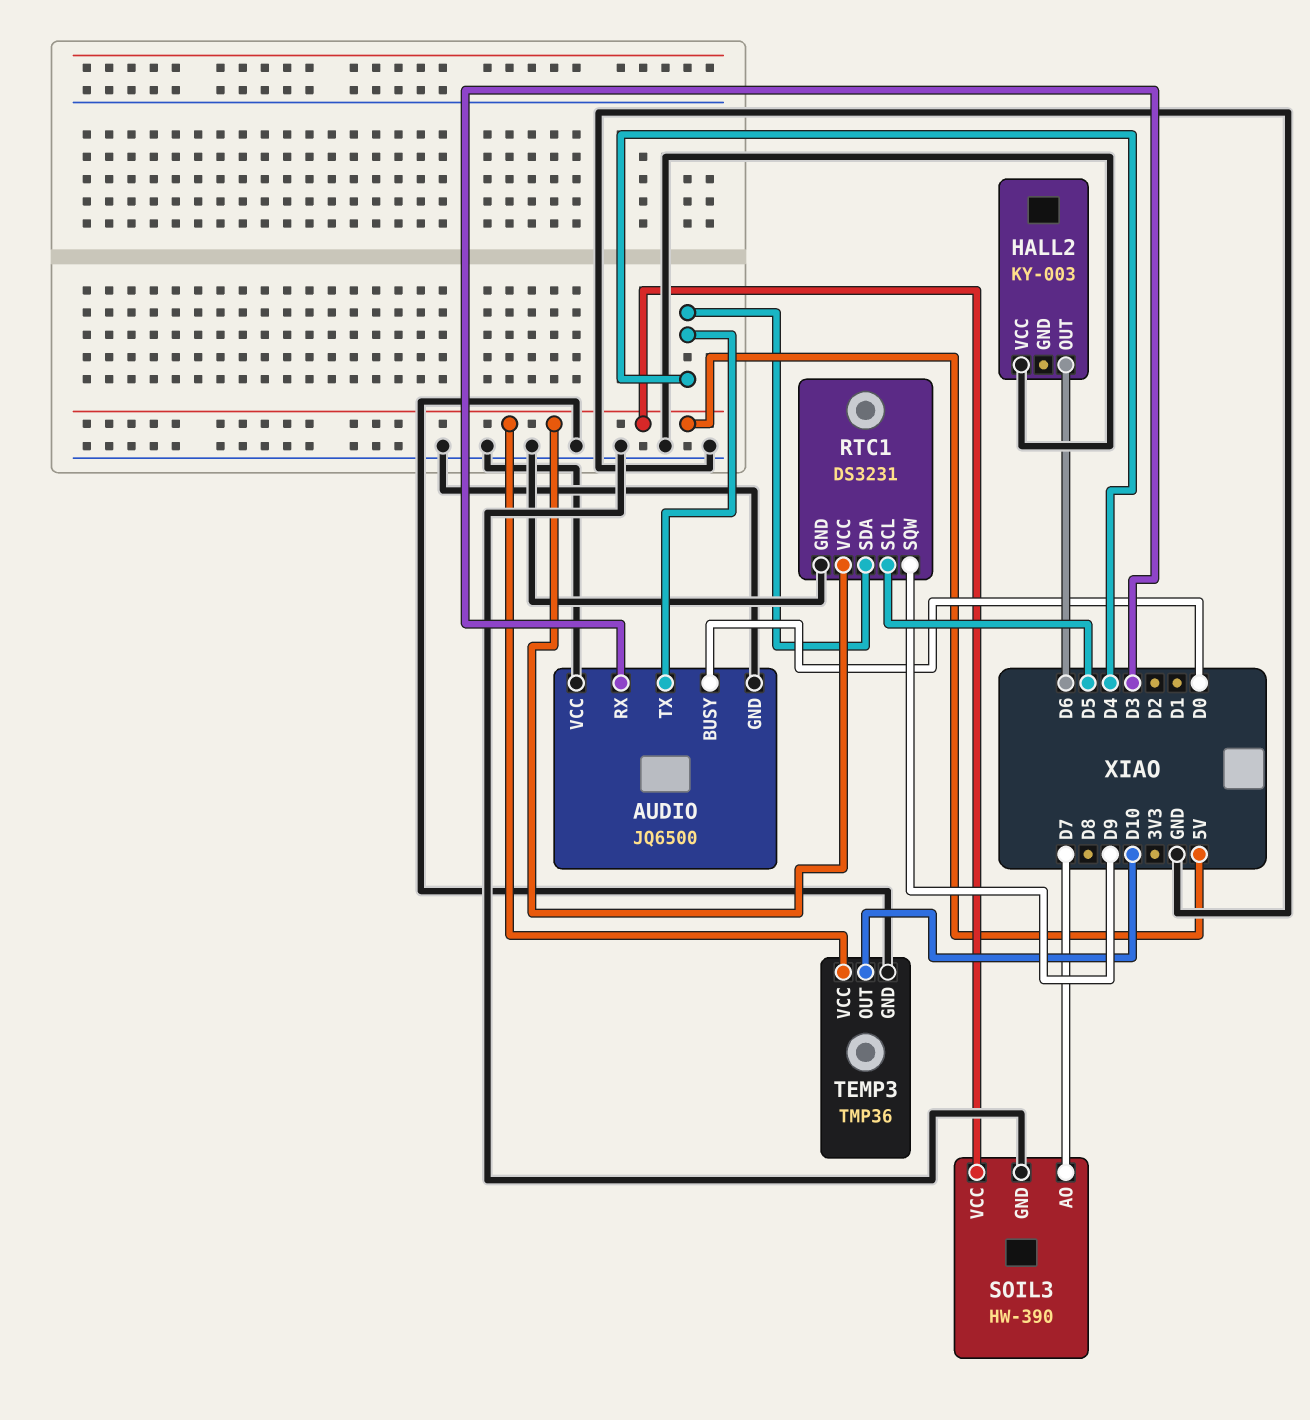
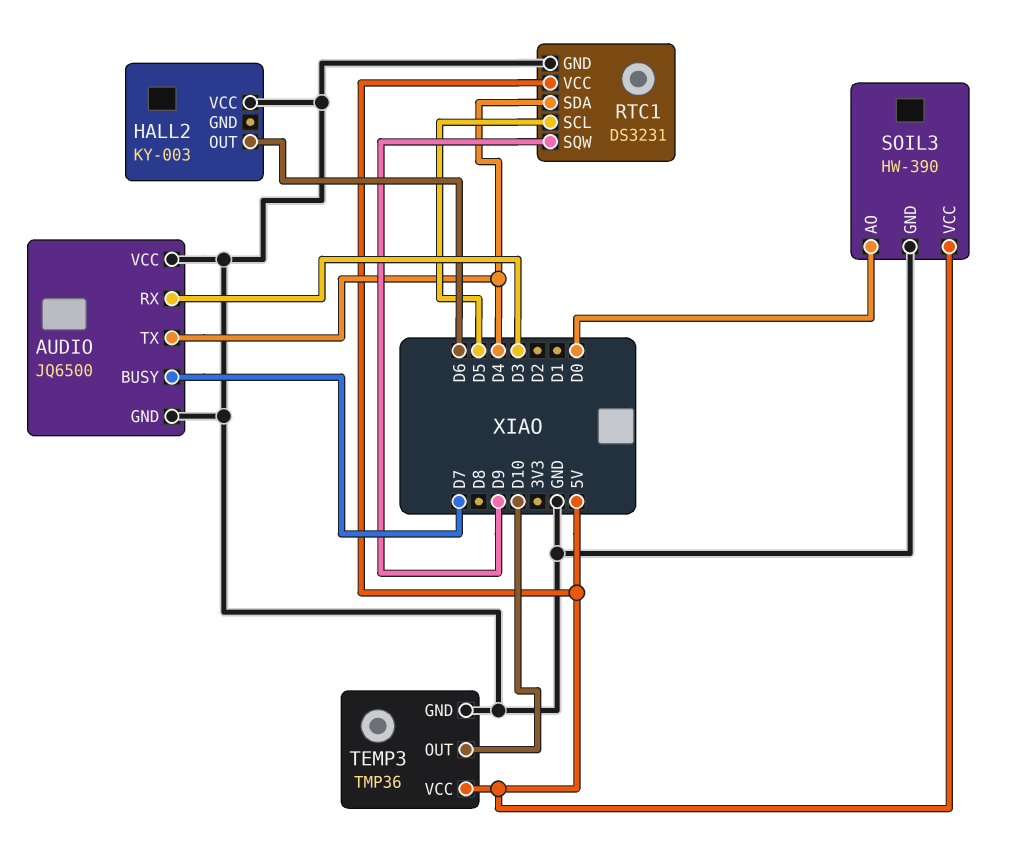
AUDIO pin BUSY: D0 -> D7
SOIL3 pin AO: D7 -> D0

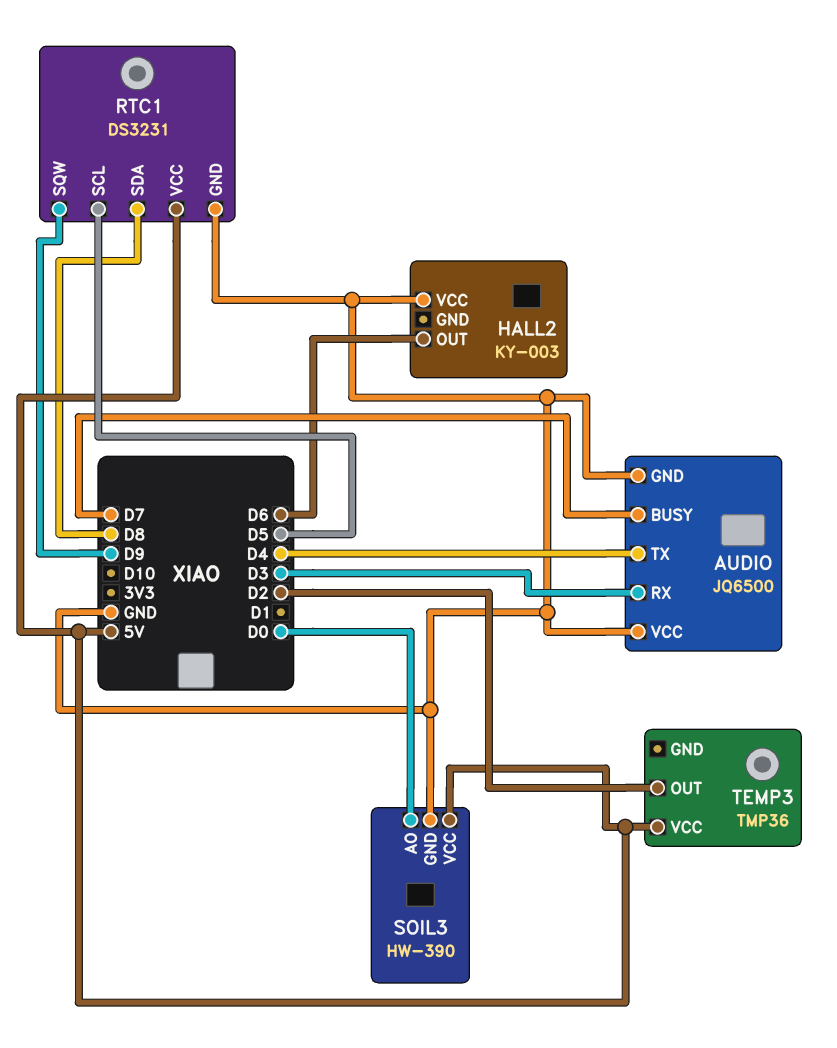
RTC1 pin SDA: D4 -> D8
TEMP3 pin GND: GND -> none
TEMP3 pin OUT: D10 -> D2

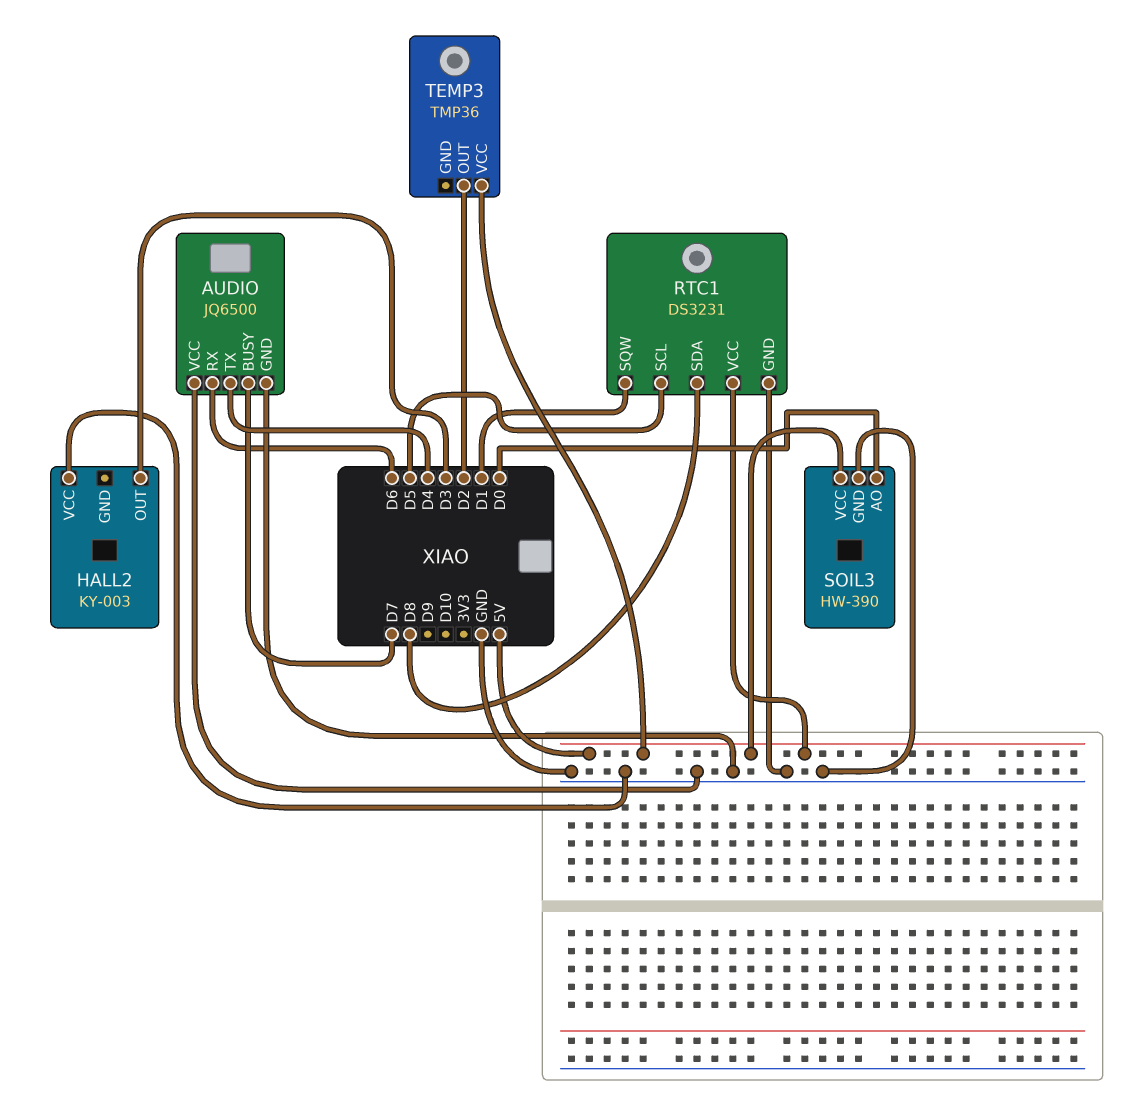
AUDIO pin RX: D3 -> D6
HALL2 pin OUT: D6 -> D3
RTC1 pin SQW: D9 -> D1

